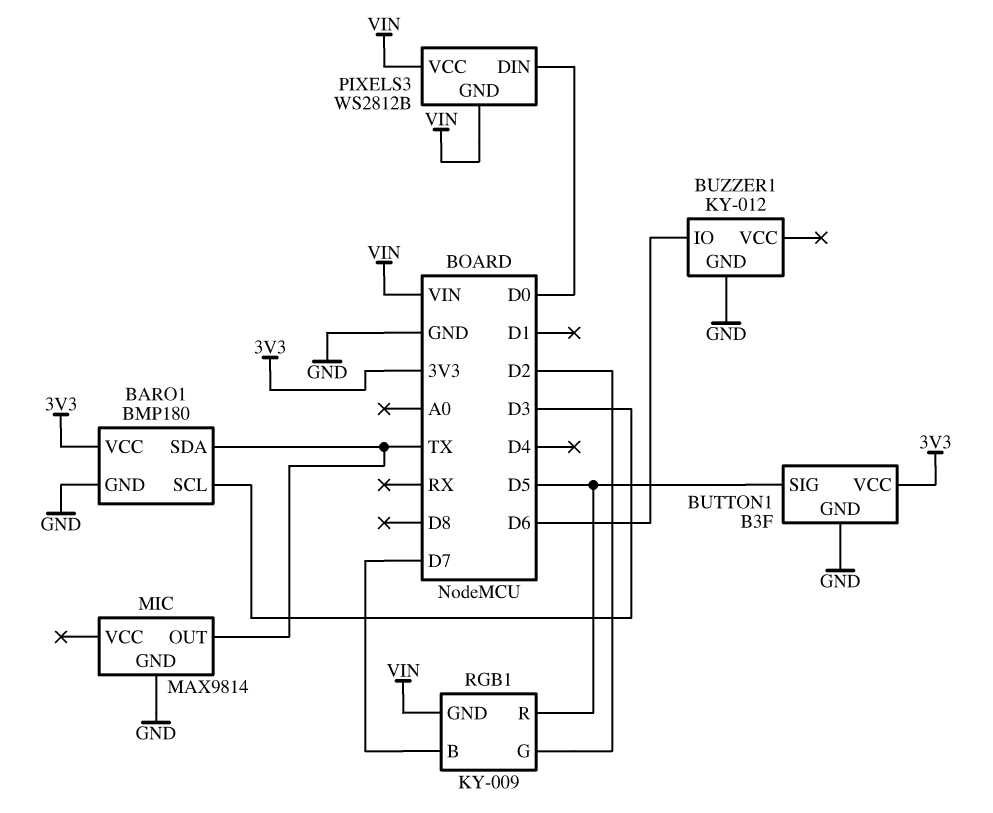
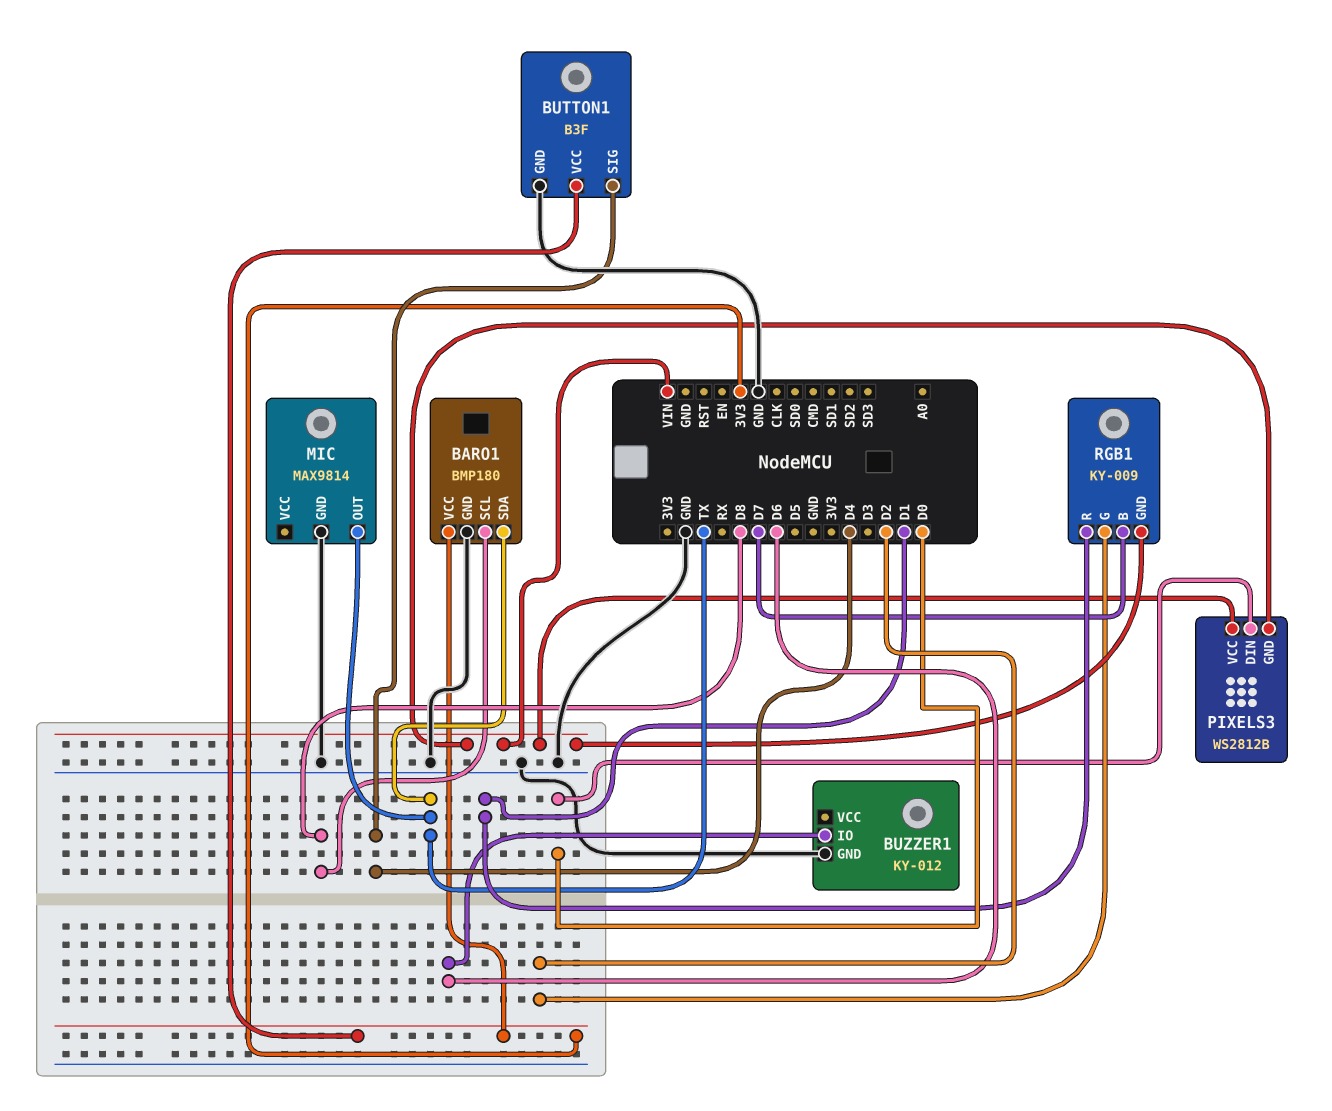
BARO1 pin SCL: D3 -> D8
BUTTON1 pin SIG: D5 -> D4
RGB1 pin R: D5 -> D1

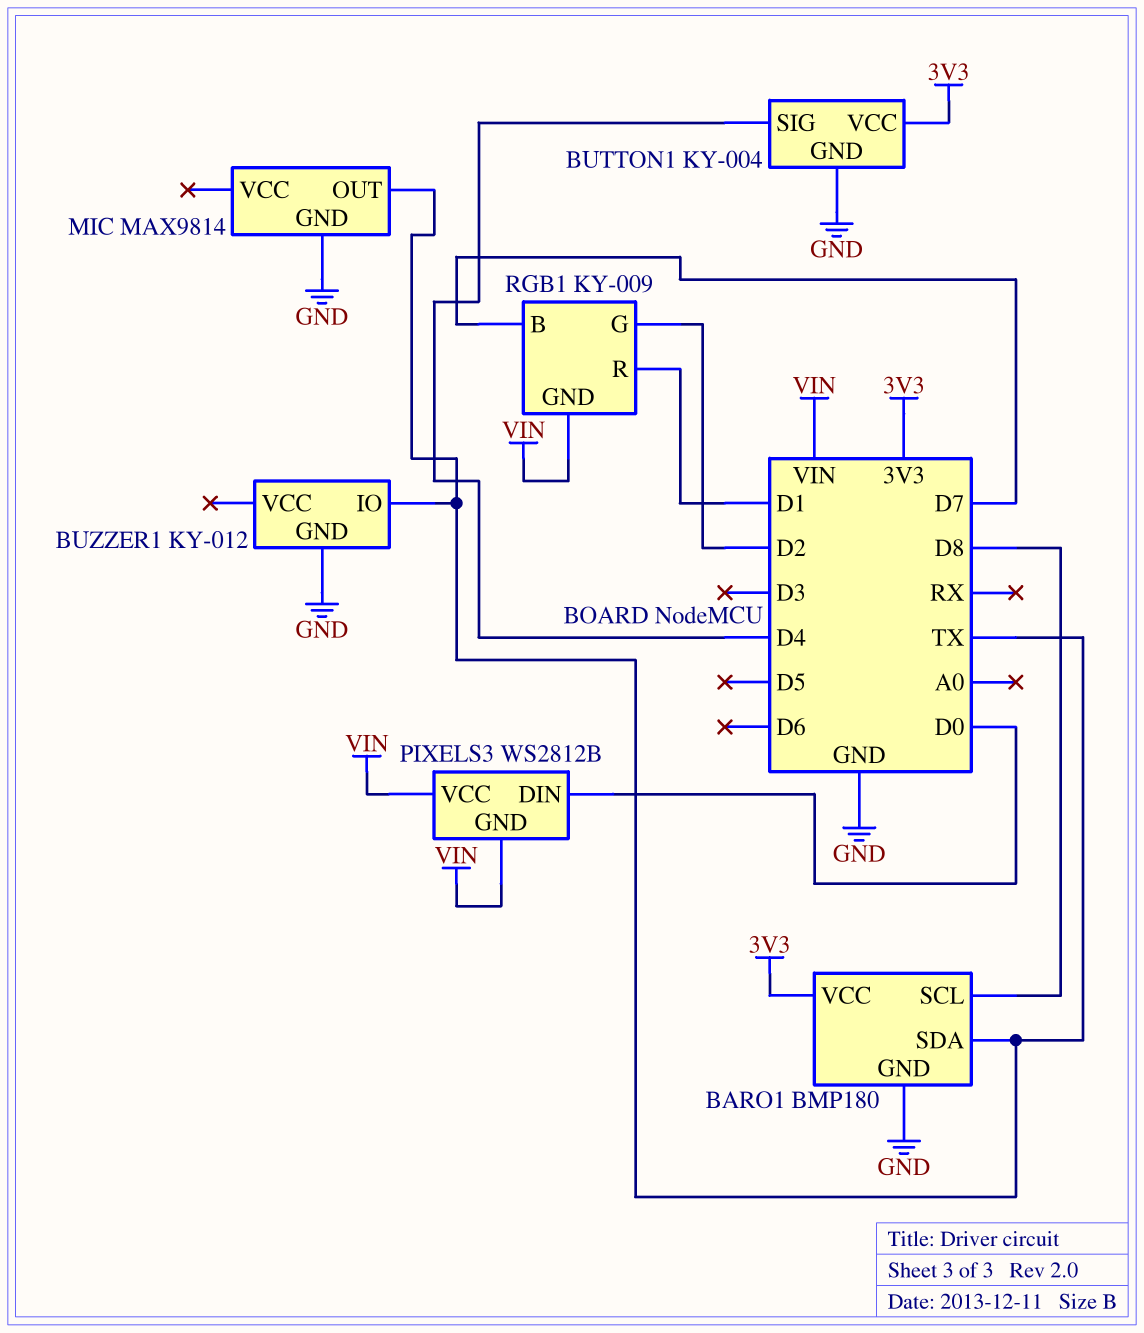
BUTTON1: B3F -> KY-004
BUZZER1 pin IO: D6 -> TX

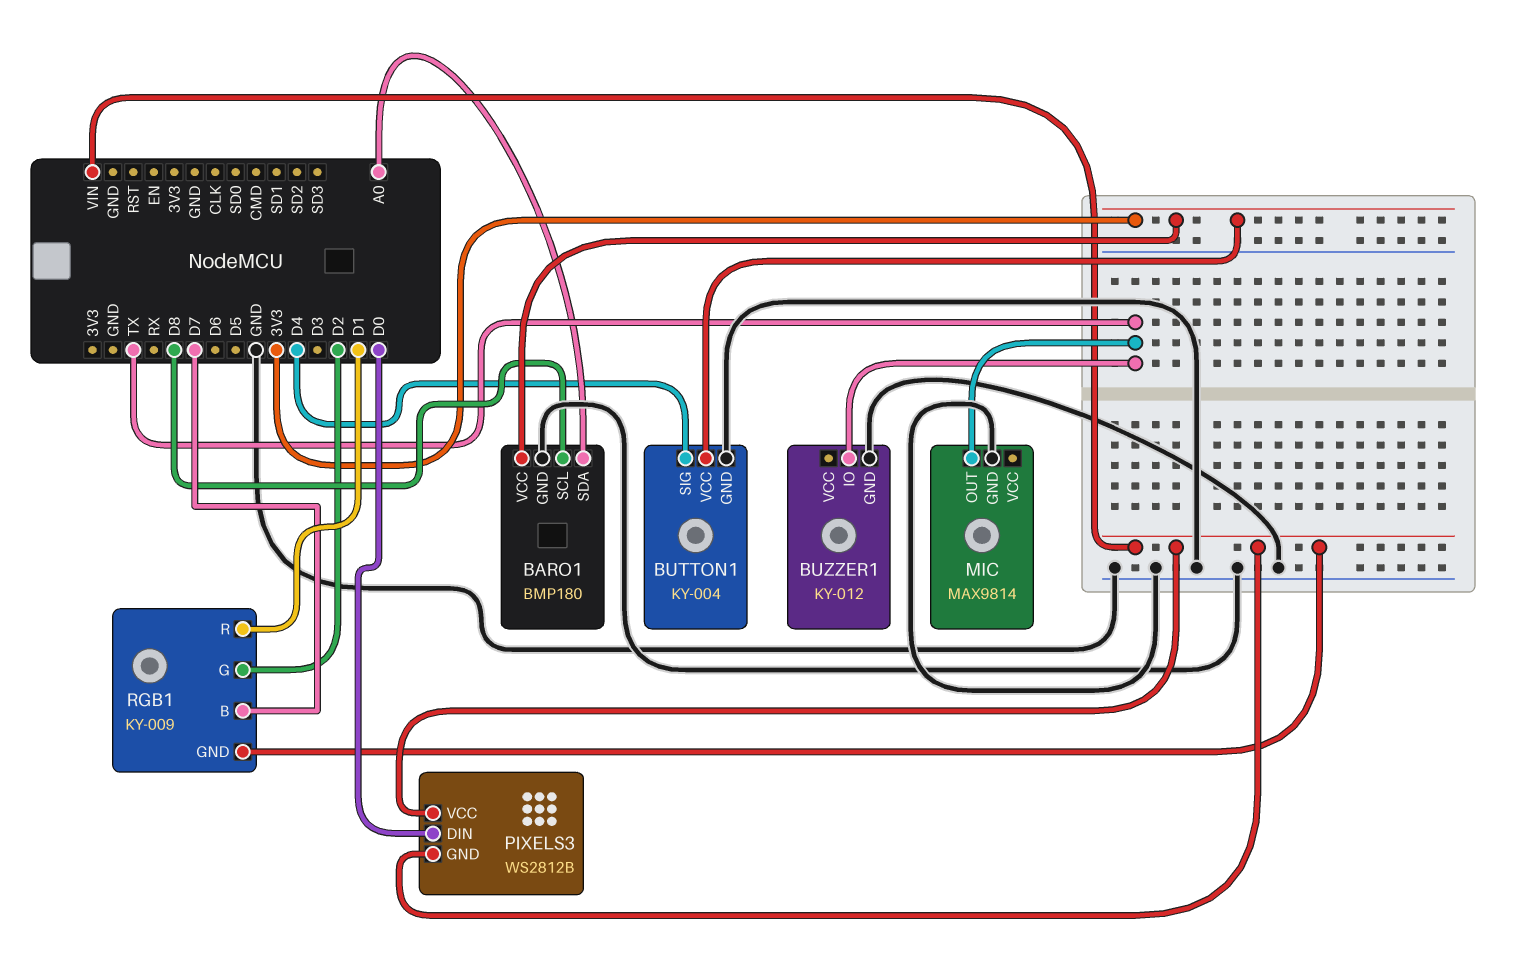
BARO1 pin SDA: TX -> A0

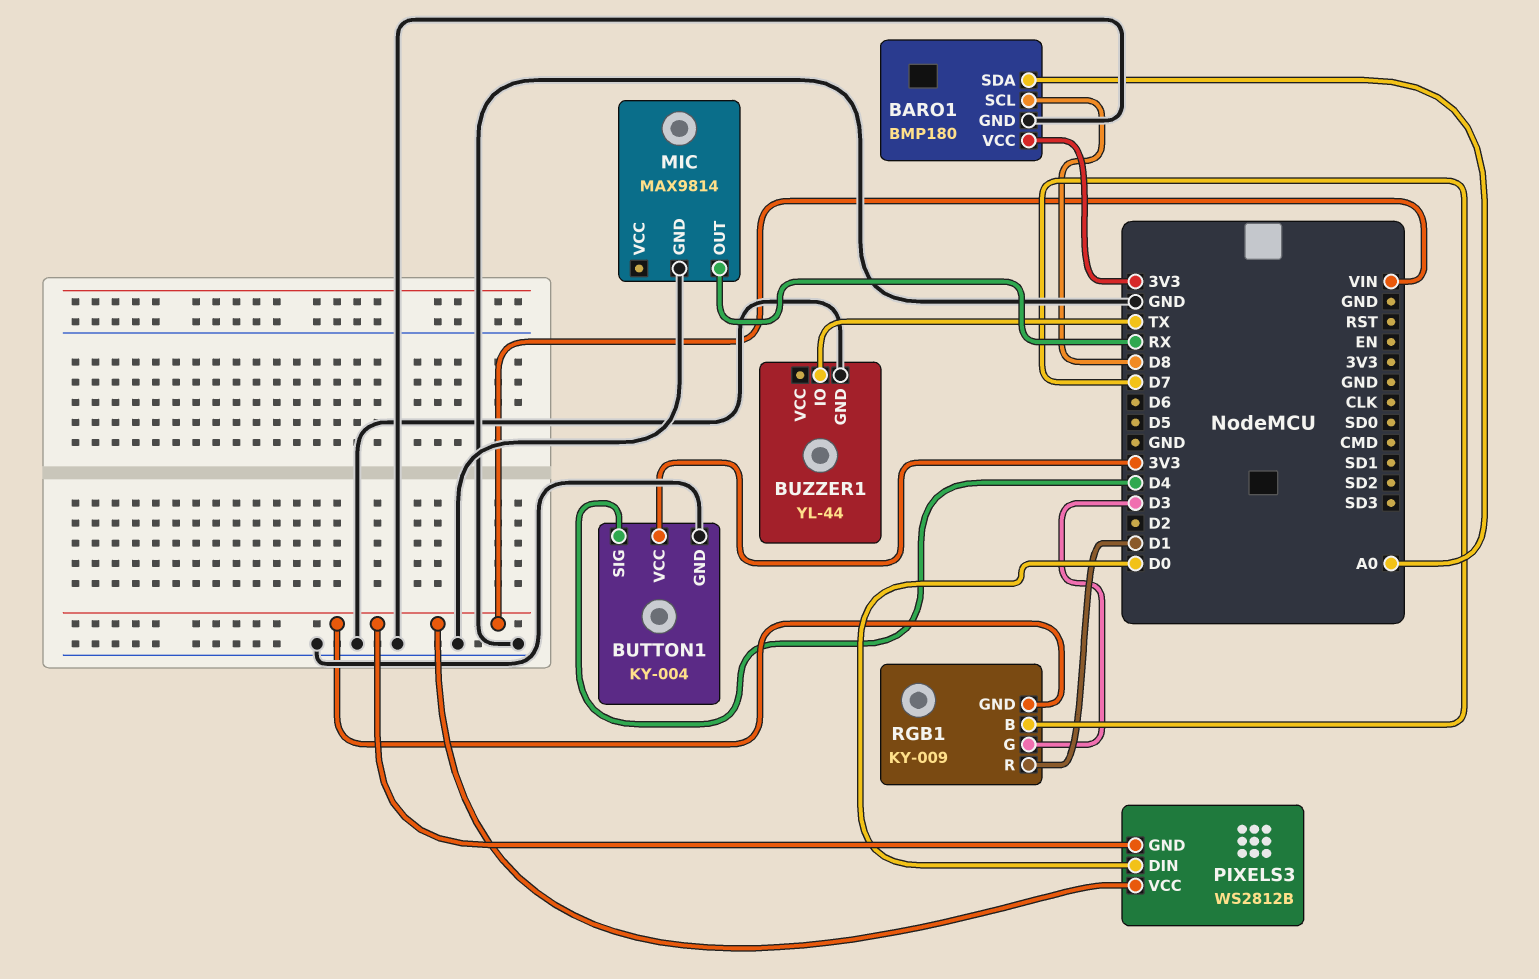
BUZZER1: KY-012 -> YL-44
MIC pin OUT: TX -> RX
RGB1 pin G: D2 -> D3

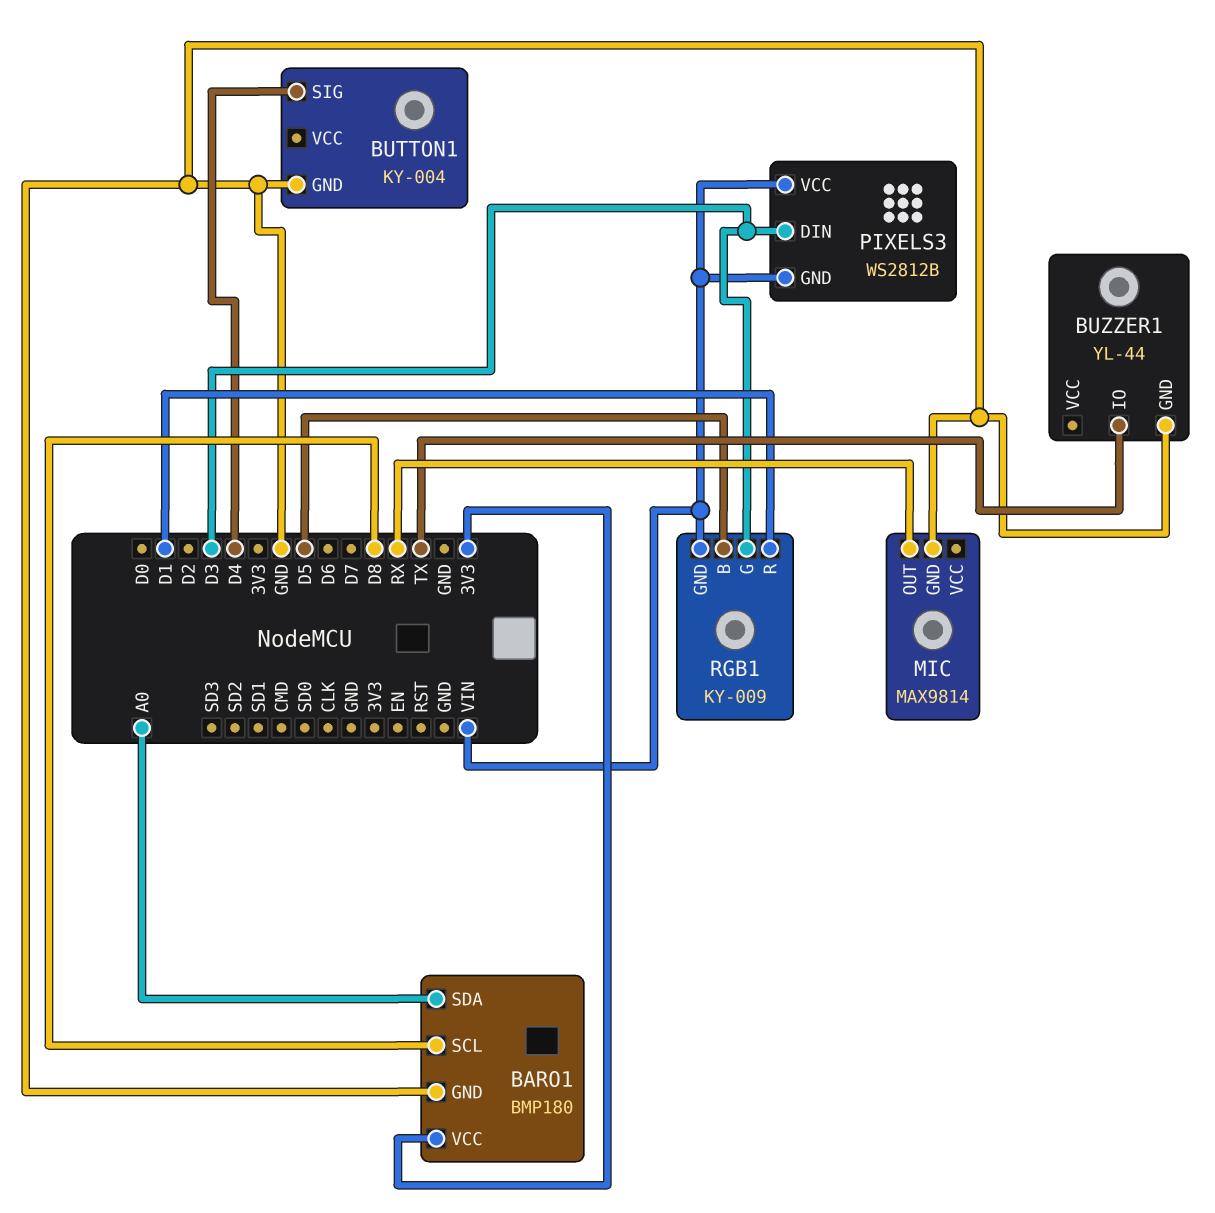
BUTTON1 pin VCC: 3V3 -> none
PIXELS3 pin DIN: D0 -> D3
RGB1 pin B: D7 -> D5

